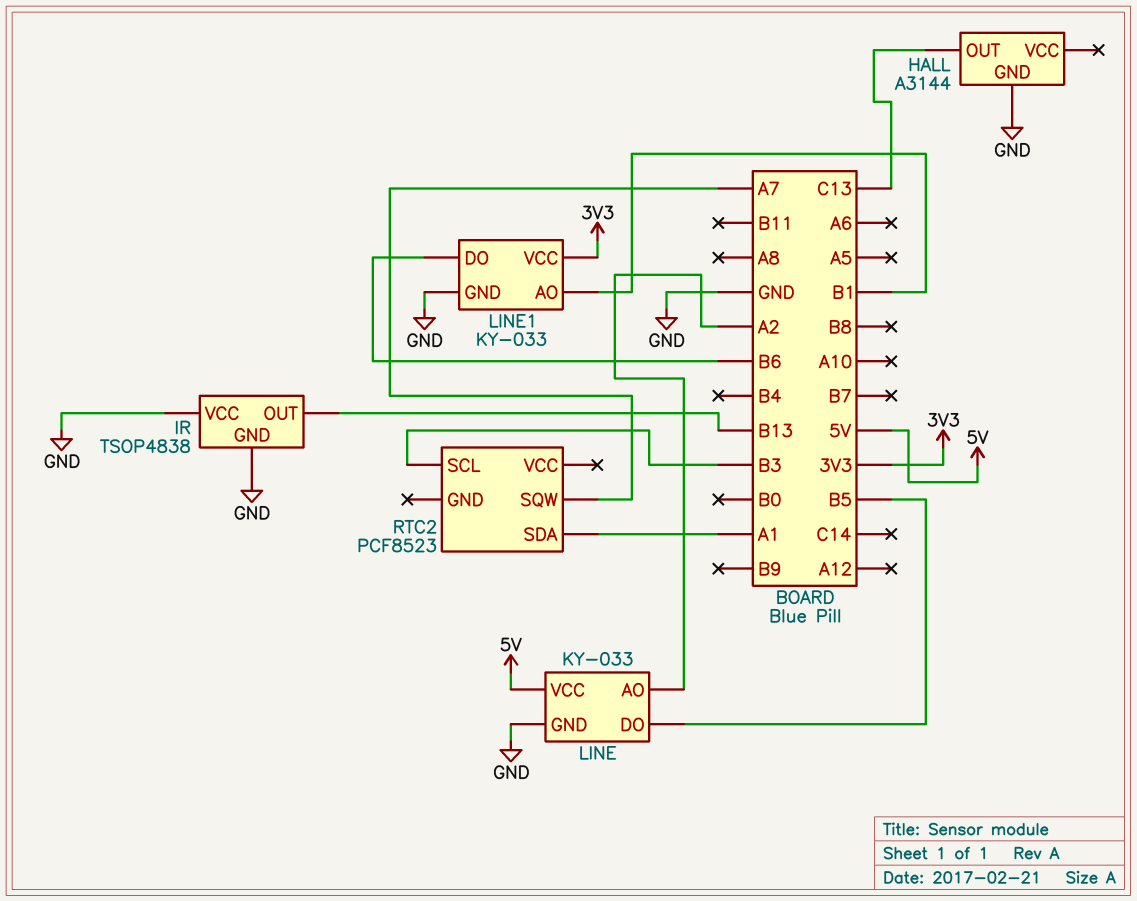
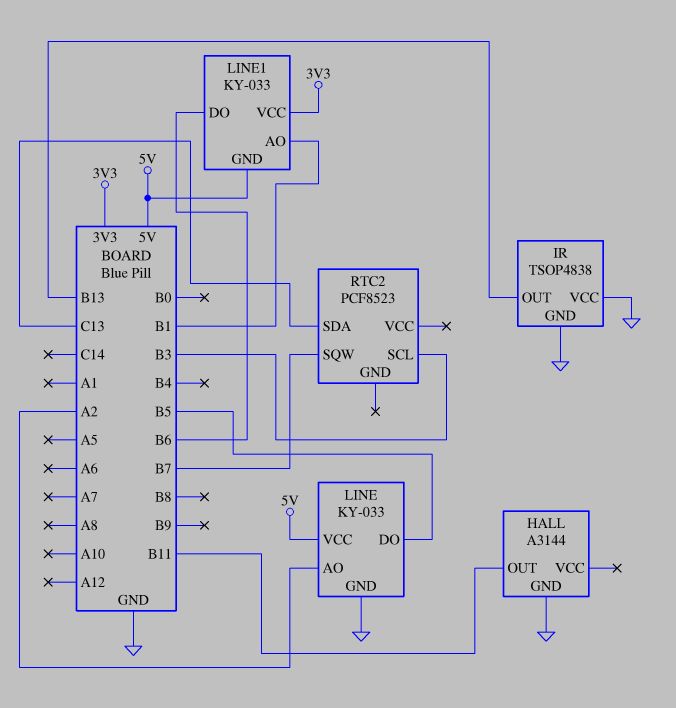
HALL pin OUT: C13 -> B11
LINE1 pin GND: GND -> 5V
RTC2 pin SDA: A1 -> C13
RTC2 pin SQW: A7 -> B7

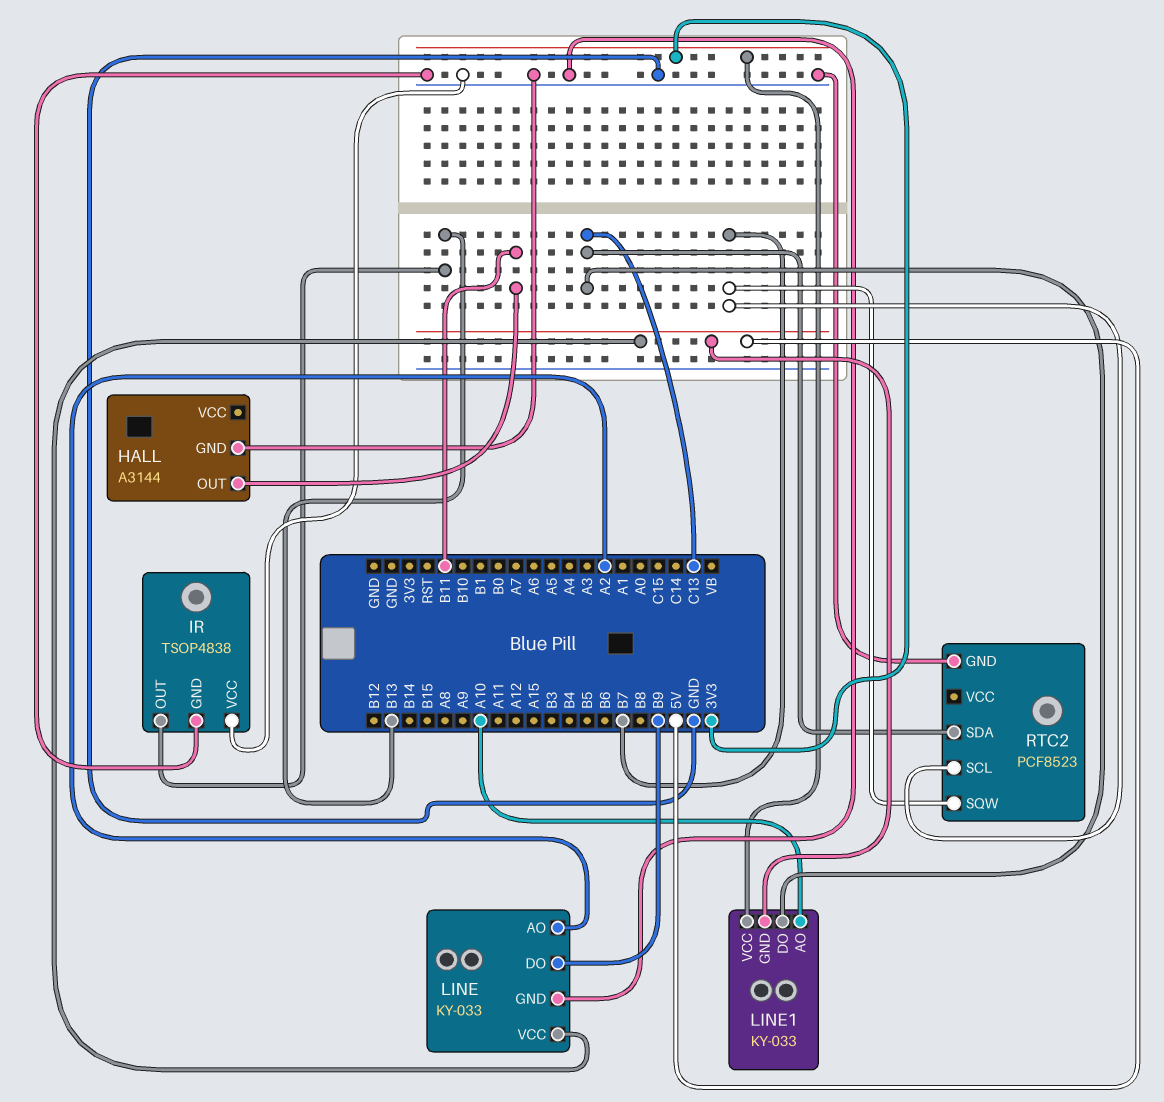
LINE pin DO: B5 -> B9
LINE1 pin AO: B1 -> A10
LINE1 pin DO: B6 -> C13
RTC2 pin GND: none -> GND
RTC2 pin SCL: B3 -> B7

